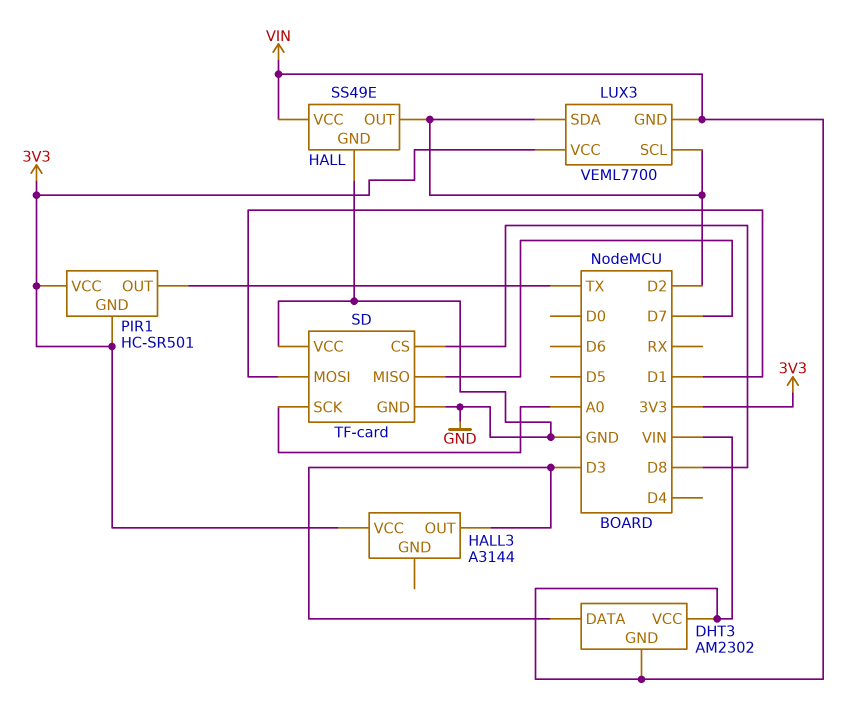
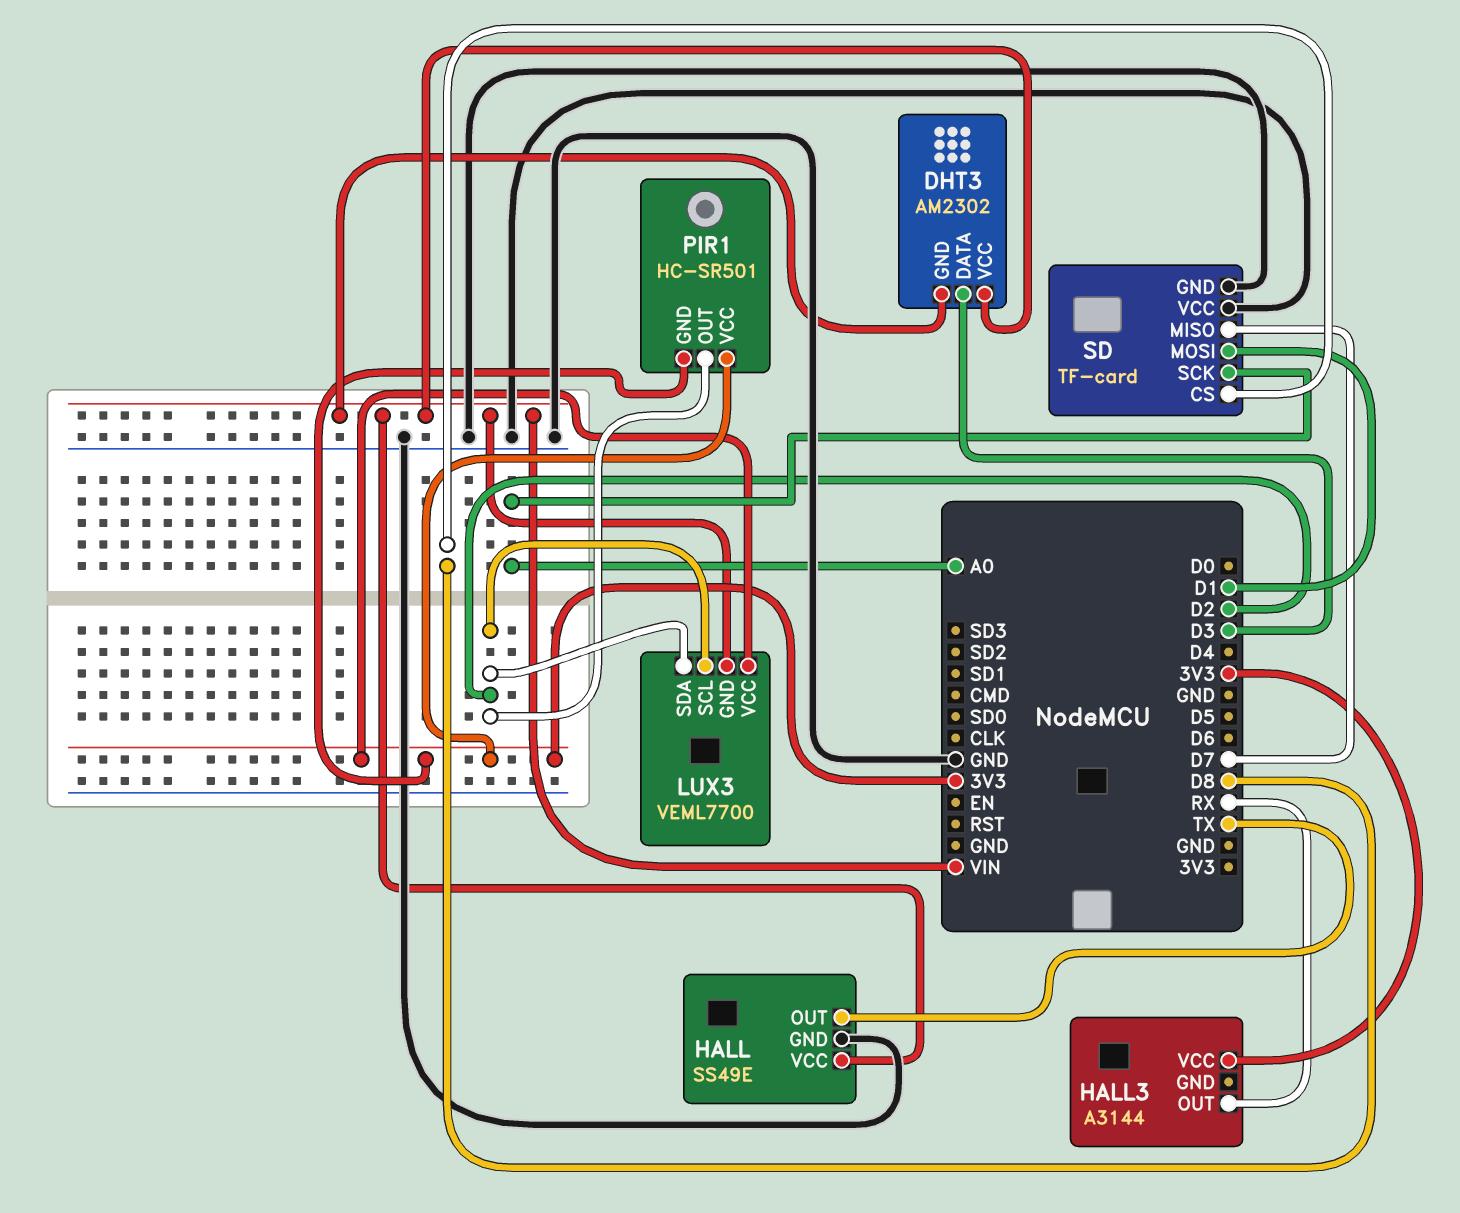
HALL pin OUT: D2 -> TX
HALL3 pin OUT: D3 -> RX
PIR1 pin OUT: TX -> D2

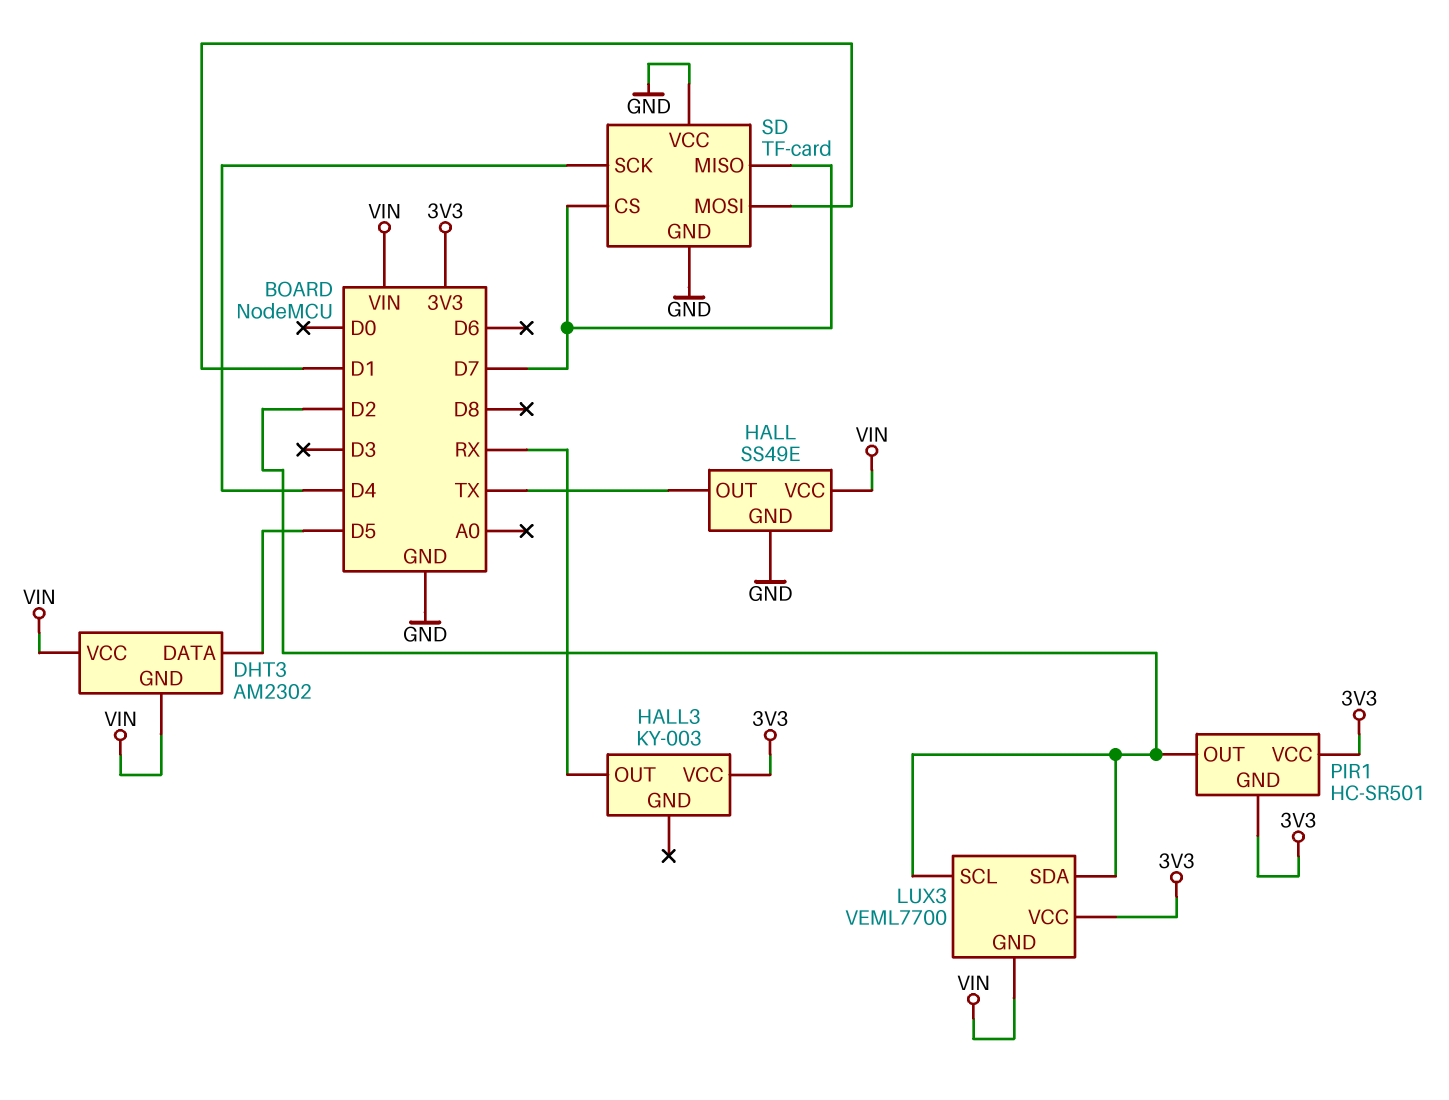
DHT3 pin DATA: D3 -> D5
HALL3: A3144 -> KY-003
SD pin CS: D8 -> D7
SD pin SCK: A0 -> D4

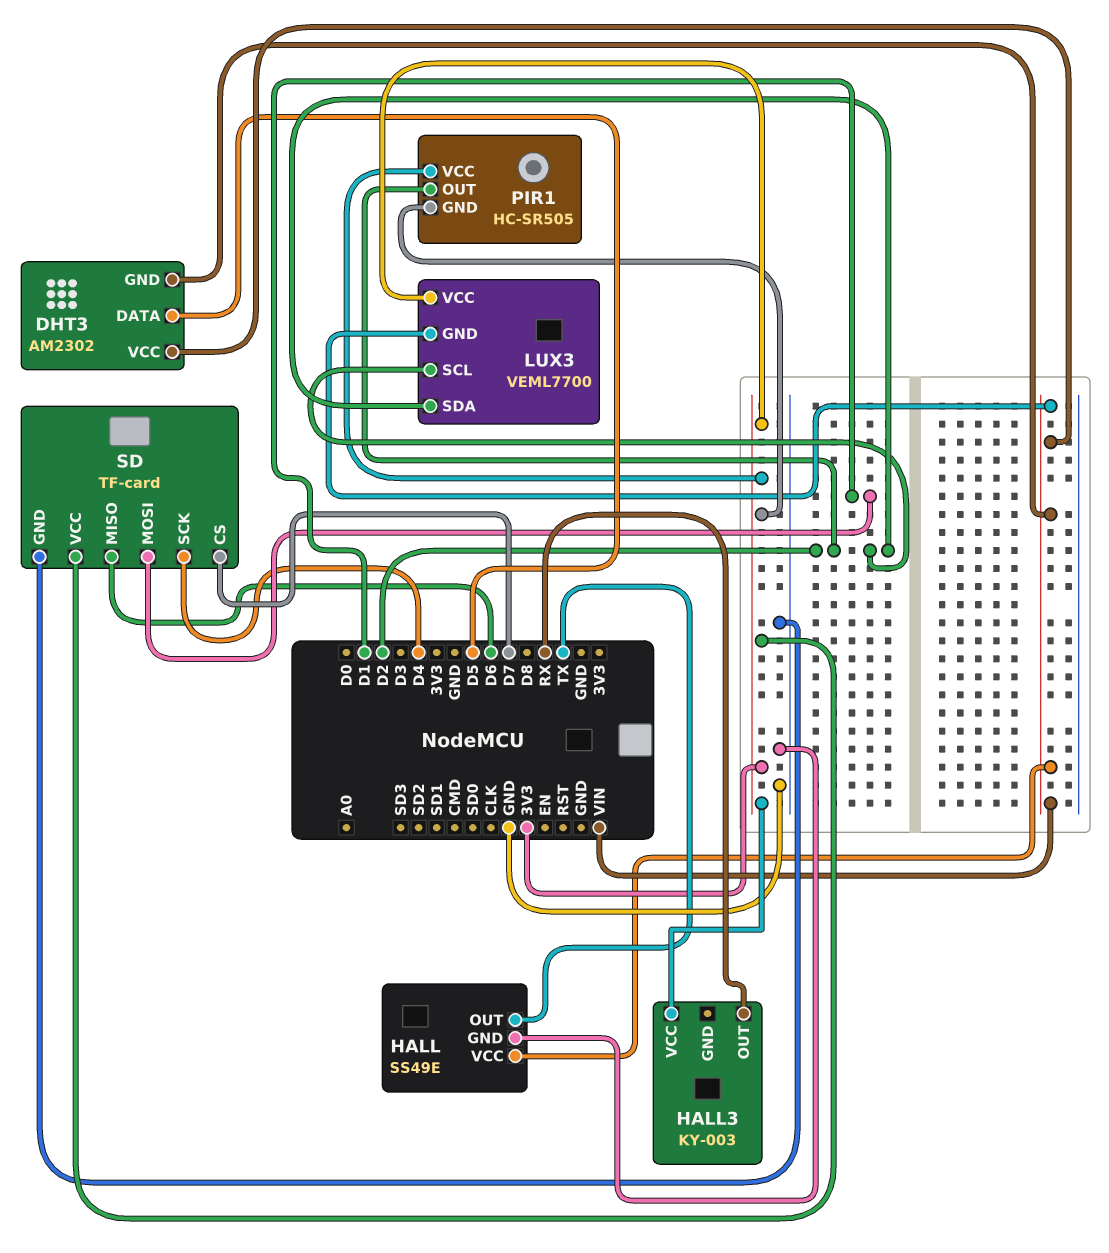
PIR1: HC-SR501 -> HC-SR505
SD pin MISO: D7 -> D6
SD pin VCC: GND -> 3V3

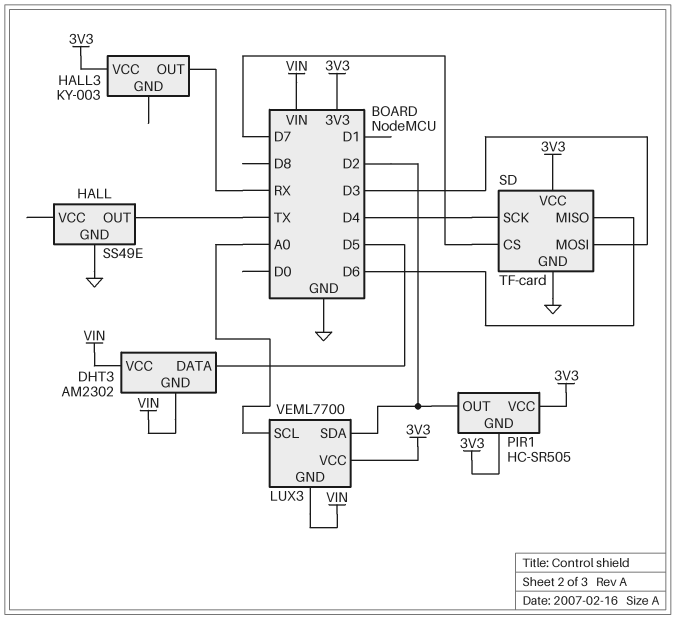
HALL pin VCC: VIN -> none
LUX3 pin SCL: D2 -> A0
SD pin MOSI: D1 -> D3

